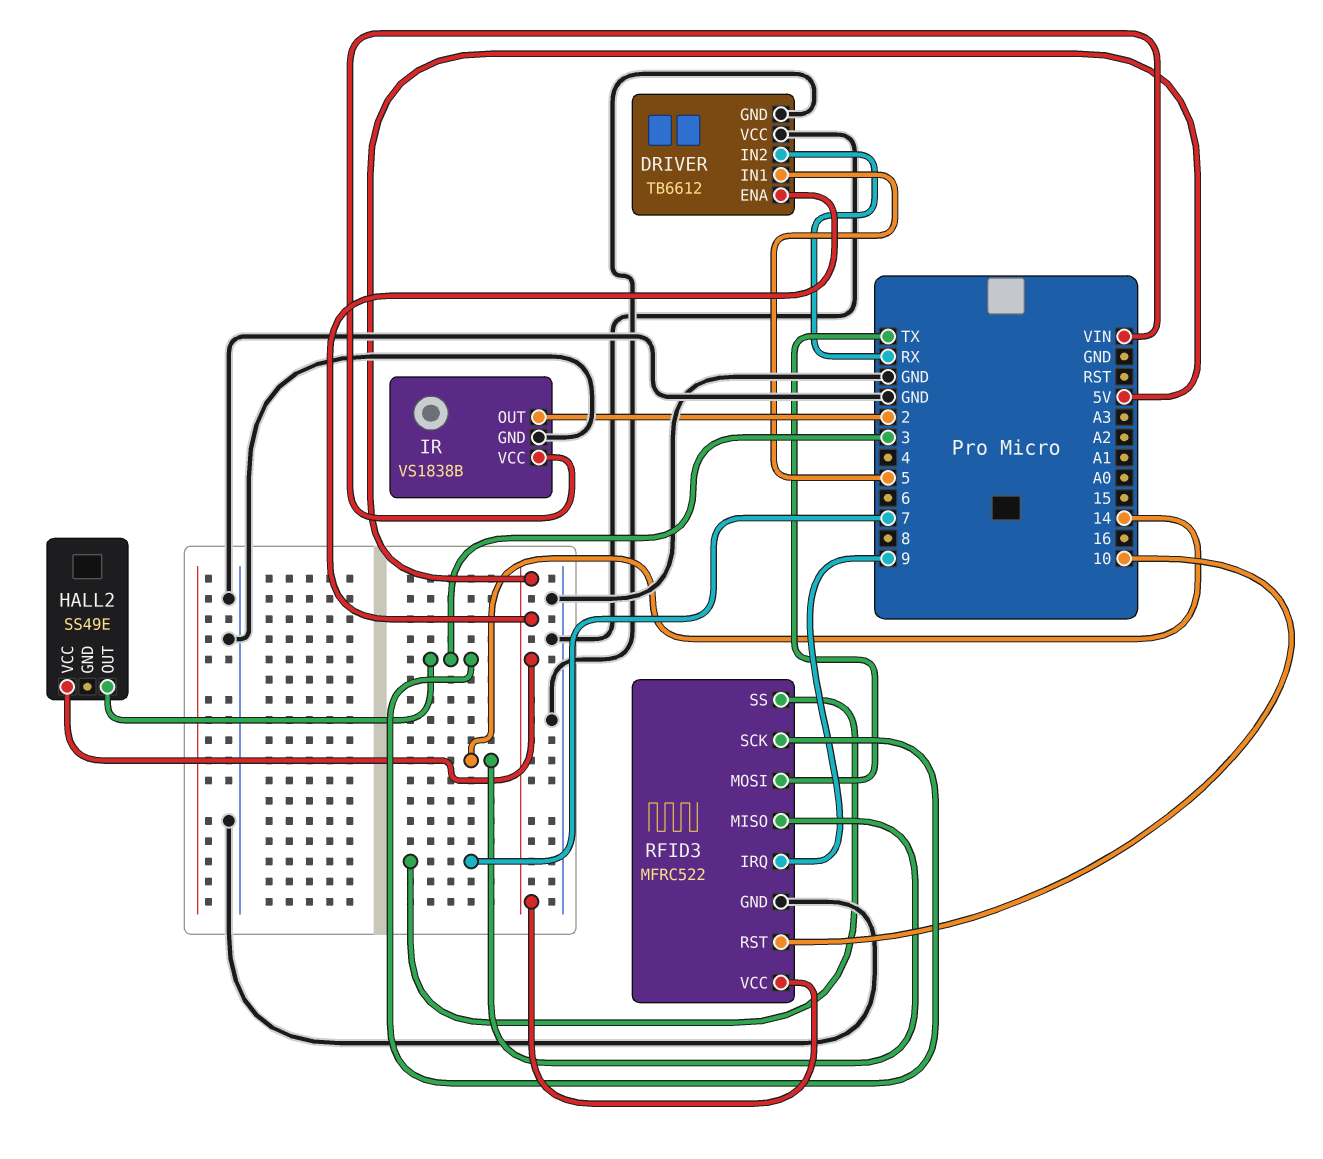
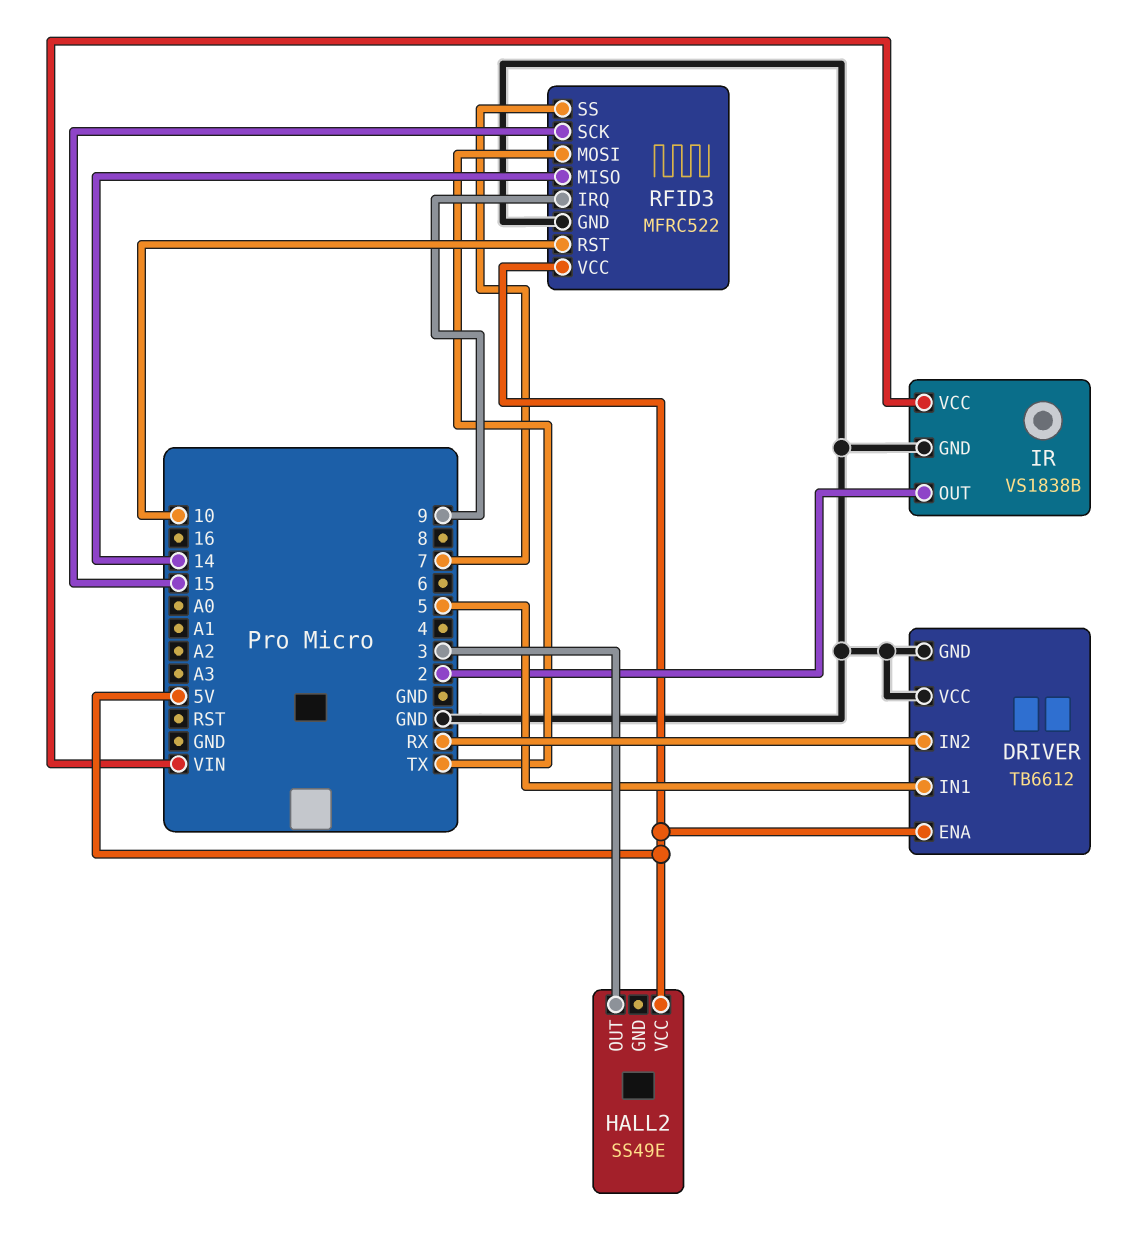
RFID3 pin SCK: 3 -> 15

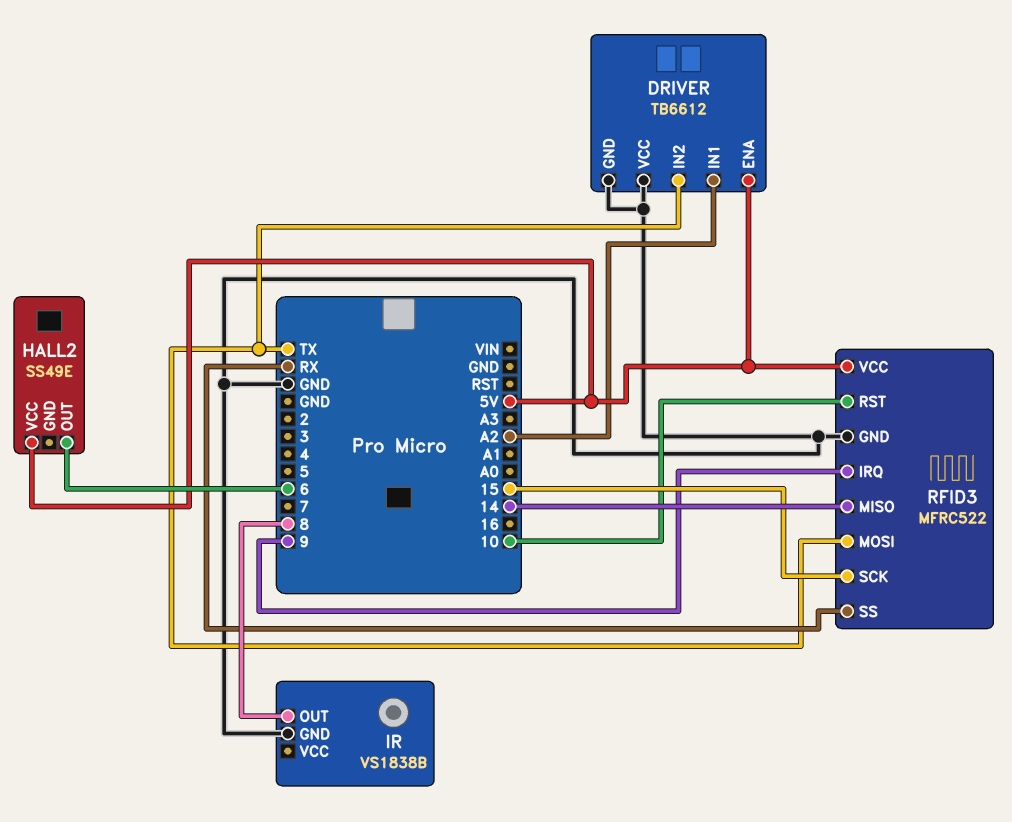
DRIVER pin IN1: 5 -> A2
DRIVER pin IN2: RX -> TX
HALL2 pin OUT: 3 -> 6
IR pin OUT: 2 -> 8
IR pin VCC: VIN -> none
RFID3 pin SS: 7 -> RX

